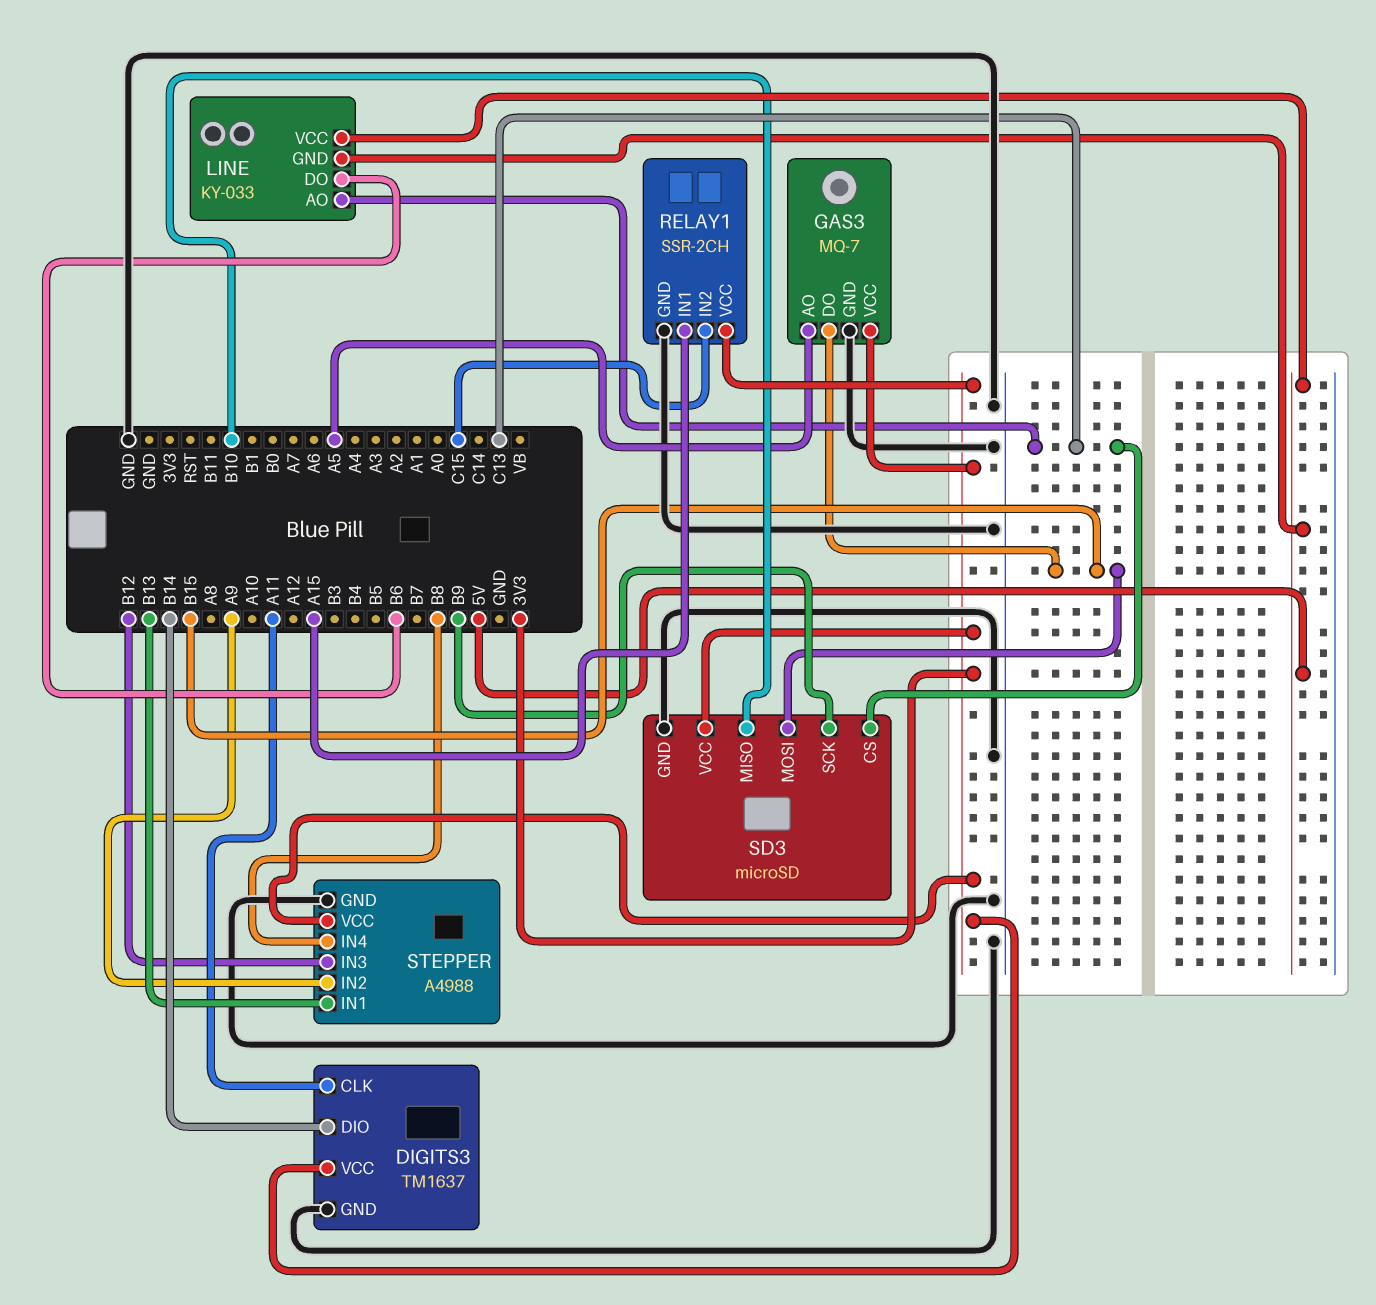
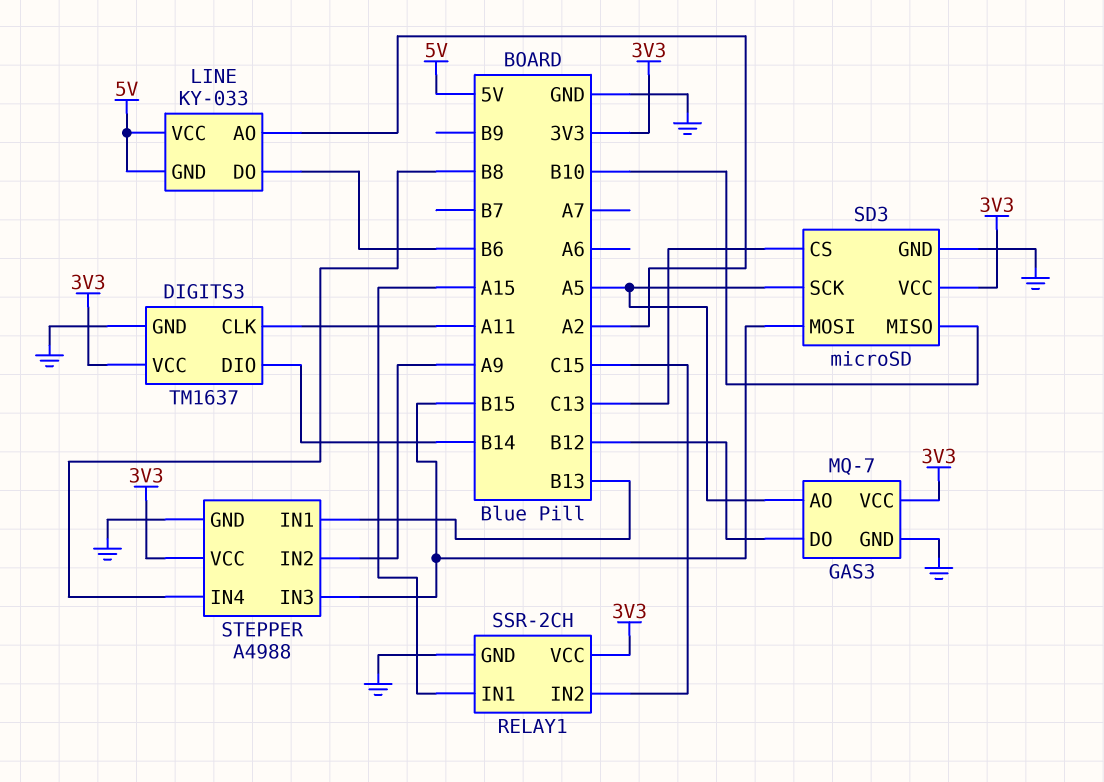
GAS3 pin DO: B15 -> B12
LINE pin AO: C13 -> A2
SD3 pin SCK: B9 -> A5
STEPPER pin IN3: B12 -> B15

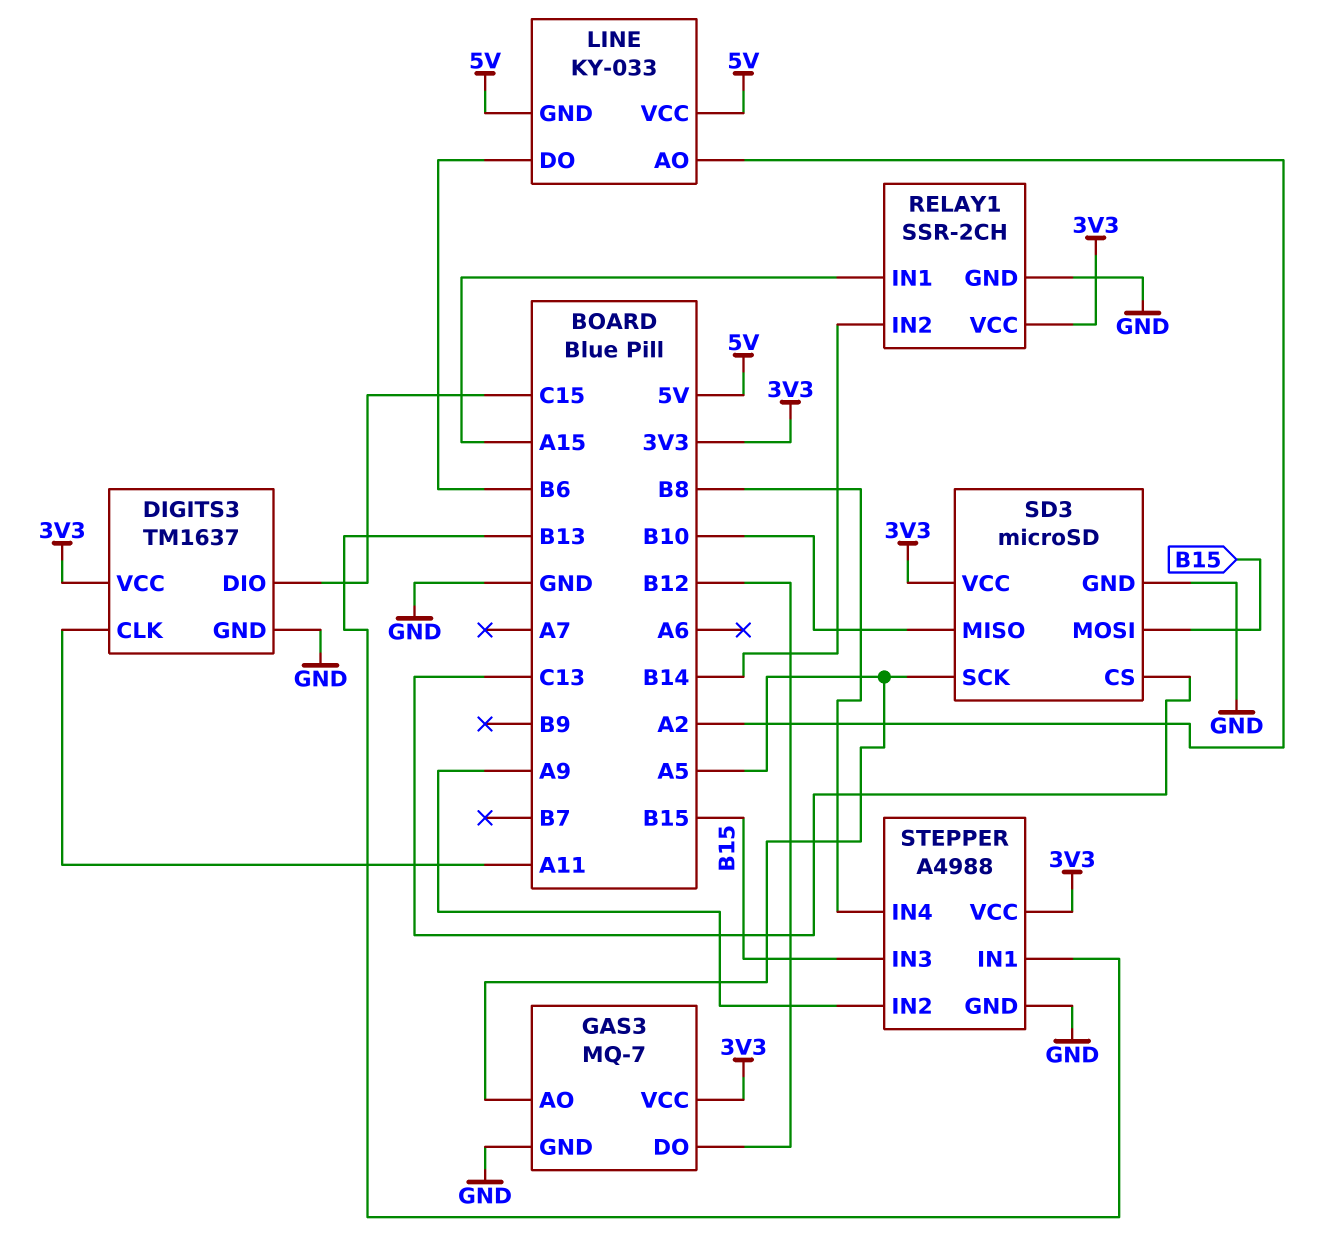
DIGITS3 pin DIO: B14 -> C15
RELAY1 pin IN2: C15 -> B14

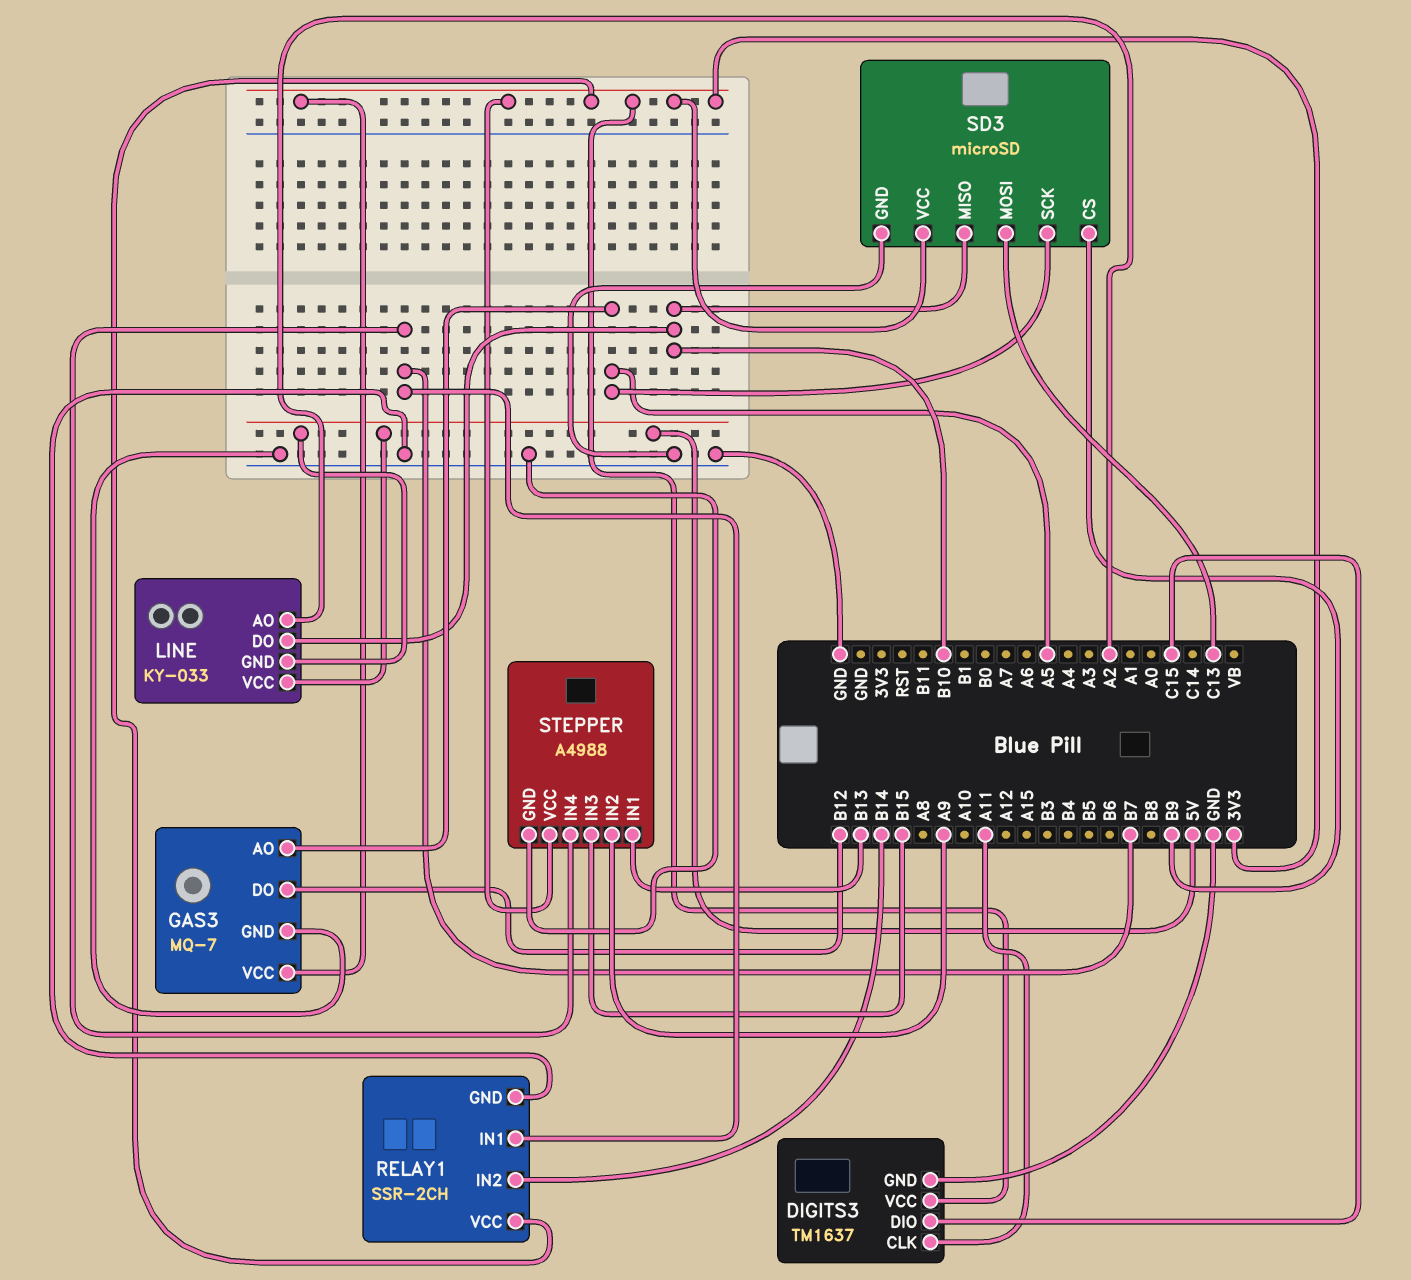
LINE pin DO: B6 -> B10
RELAY1 pin IN1: A15 -> B7
SD3 pin CS: C13 -> B9
SD3 pin MOSI: B15 -> C13
STEPPER pin IN4: B8 -> B7

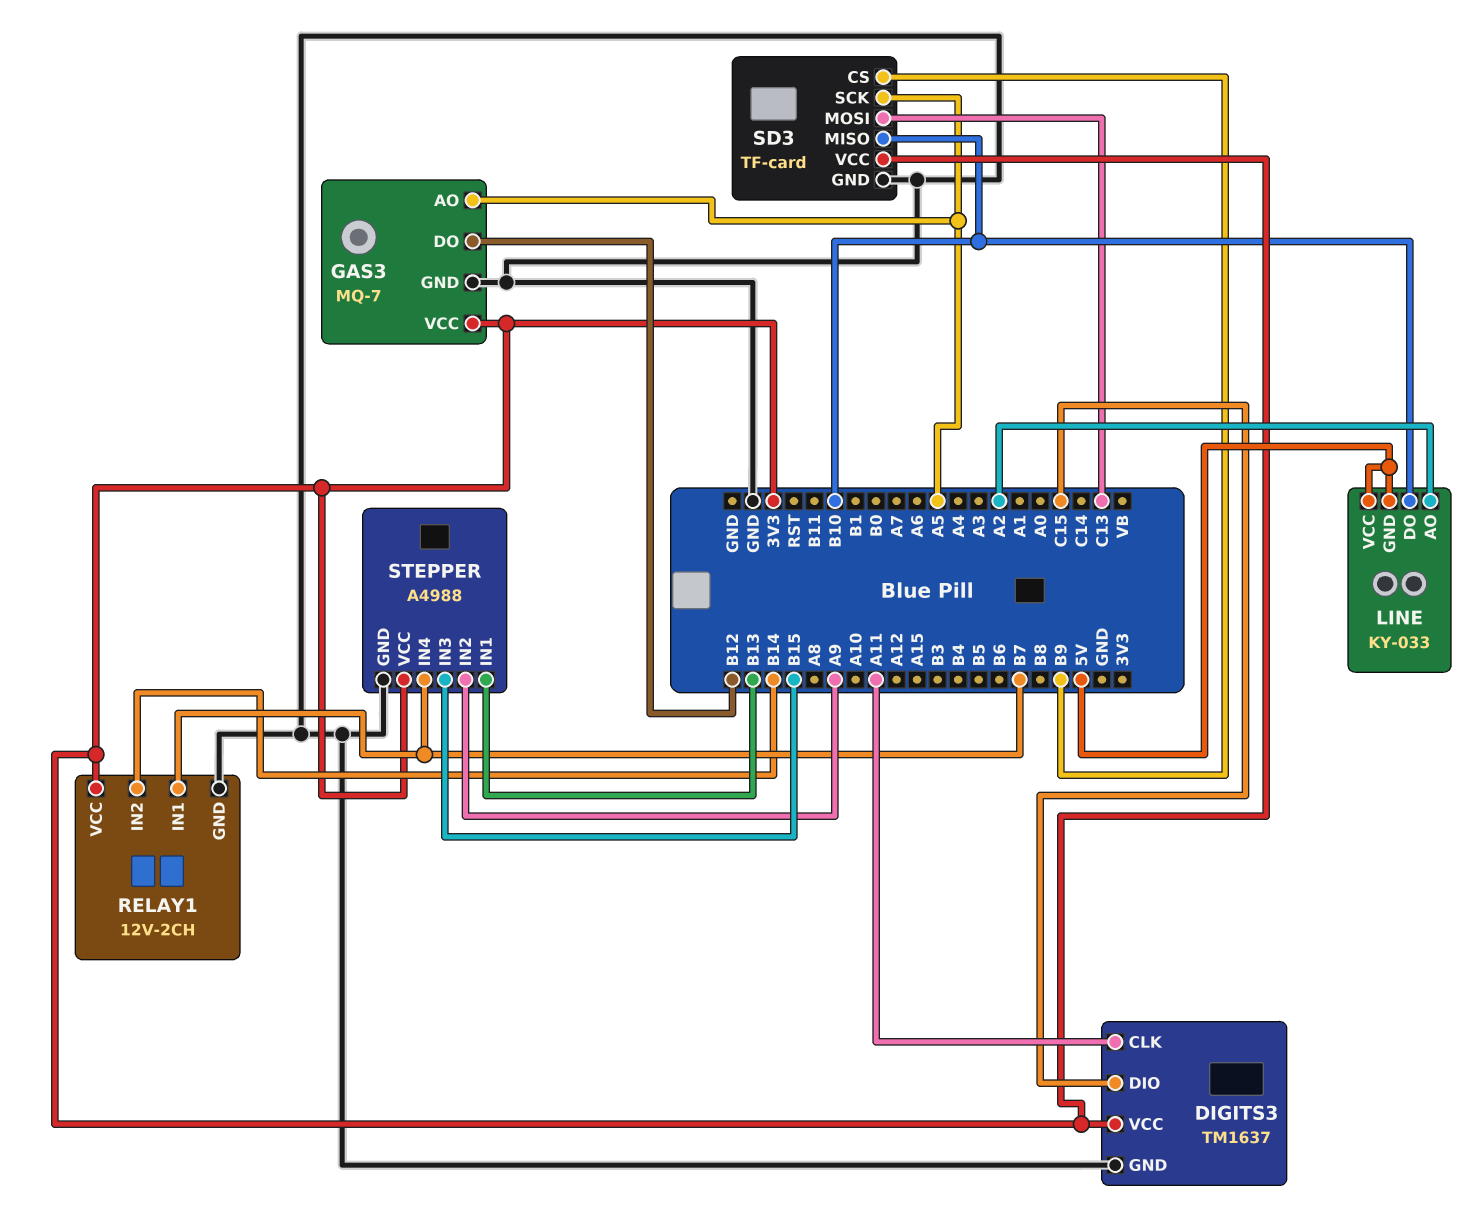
RELAY1: SSR-2CH -> 12V-2CH
SD3: microSD -> TF-card

